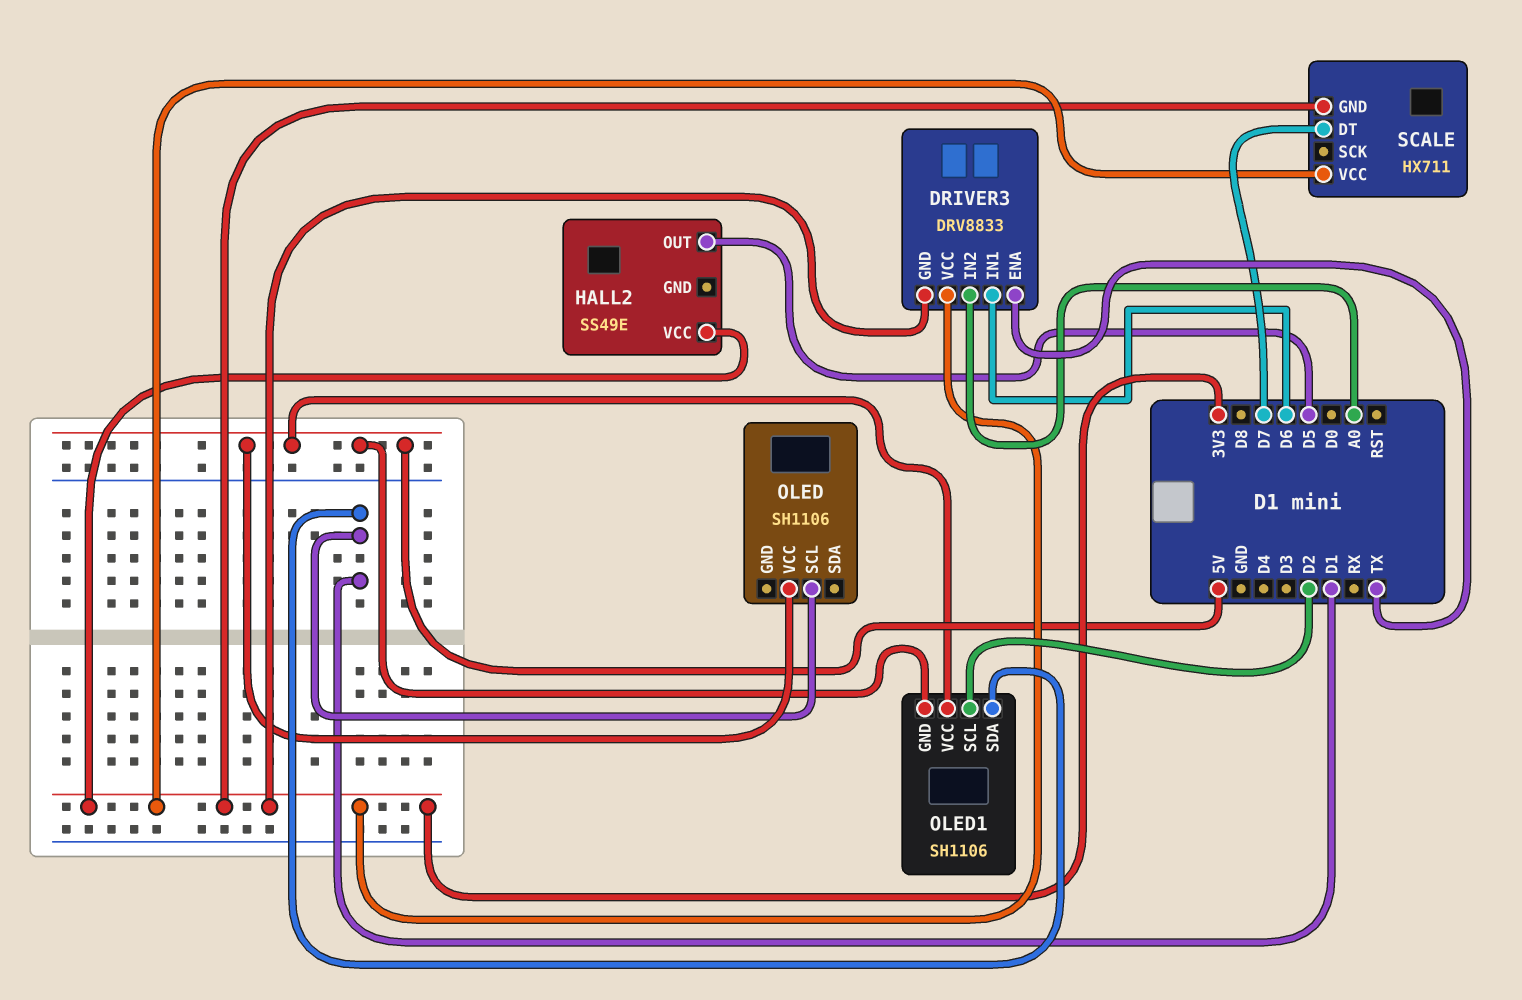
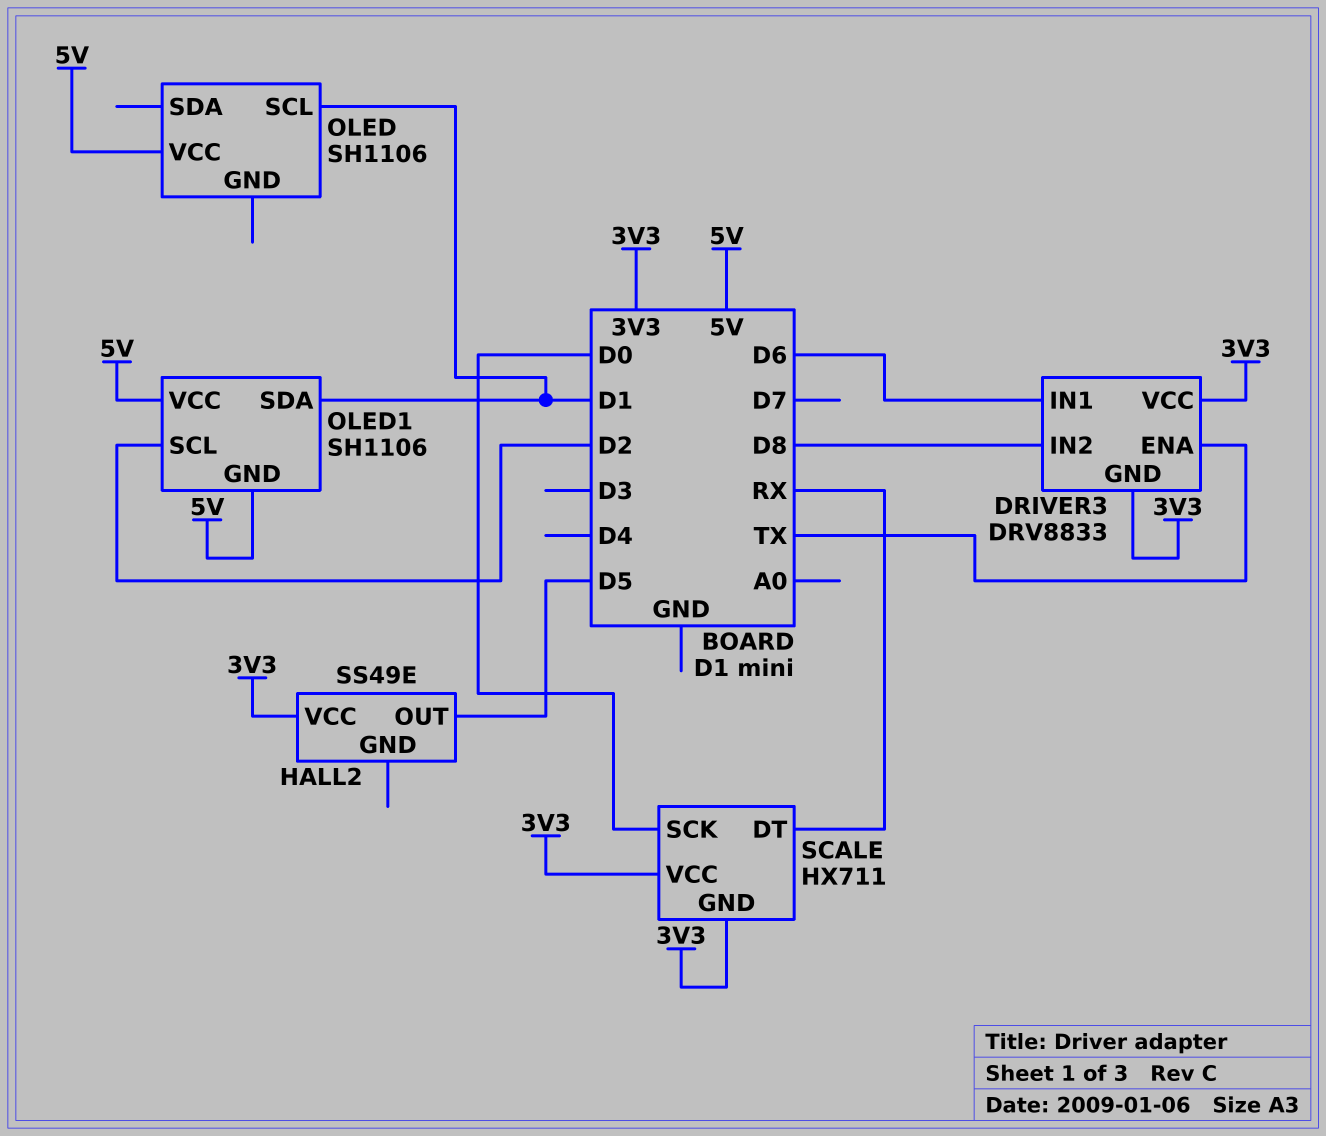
DRIVER3 pin IN2: A0 -> D8
SCALE pin DT: D7 -> RX
SCALE pin SCK: none -> D0

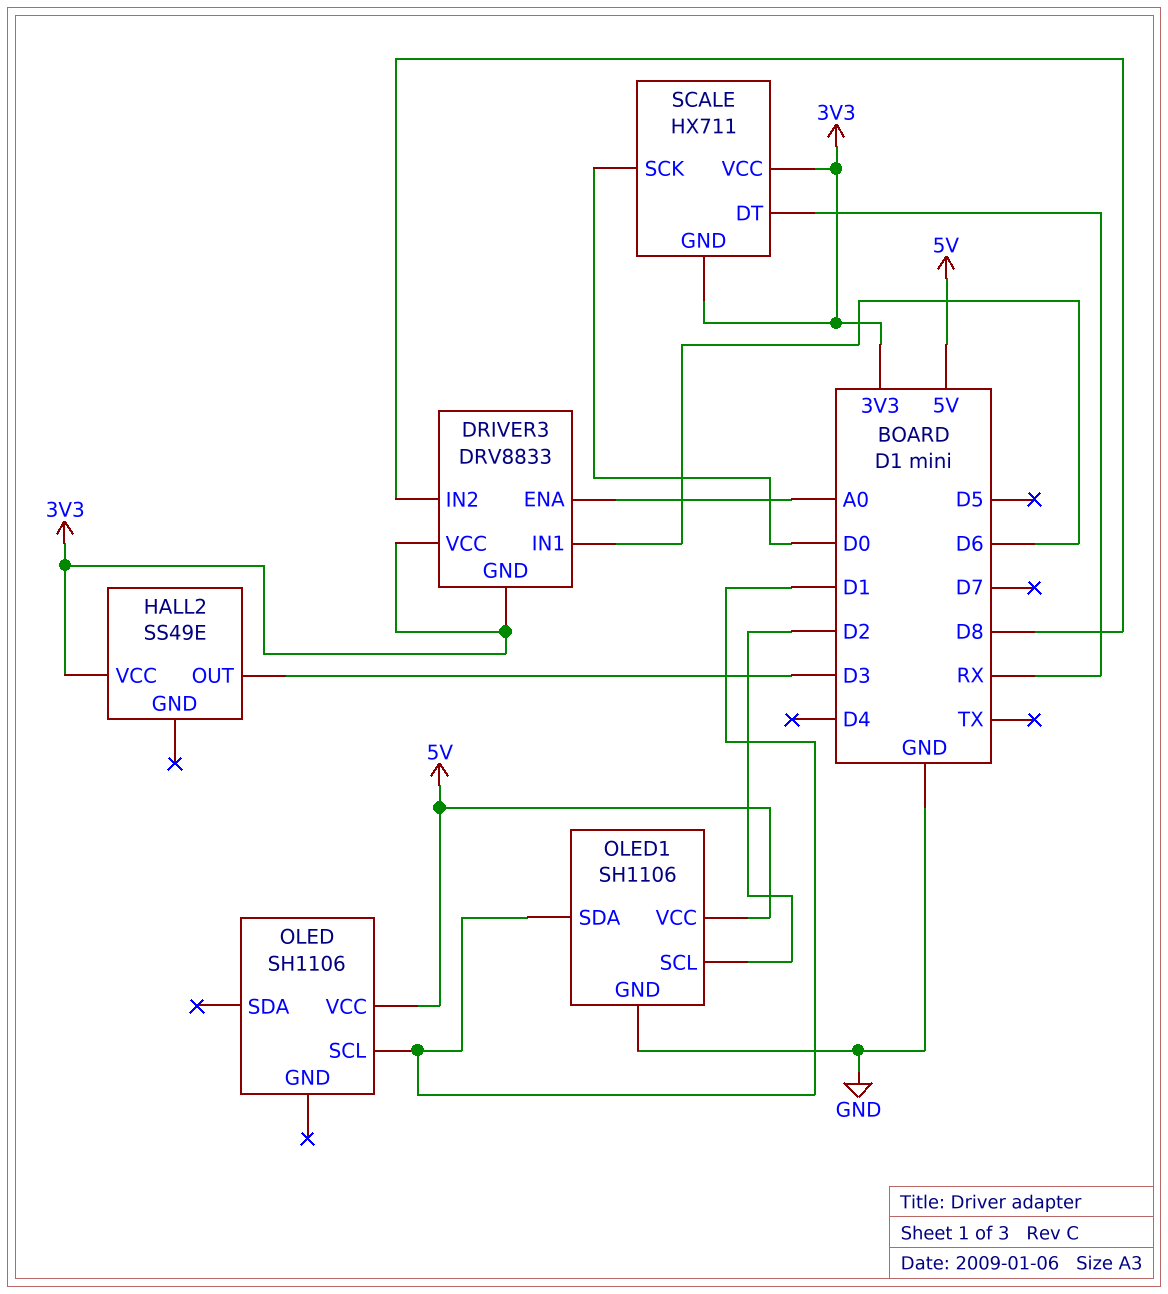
DRIVER3 pin ENA: TX -> A0
HALL2 pin OUT: D5 -> D3
OLED1 pin GND: 5V -> GND

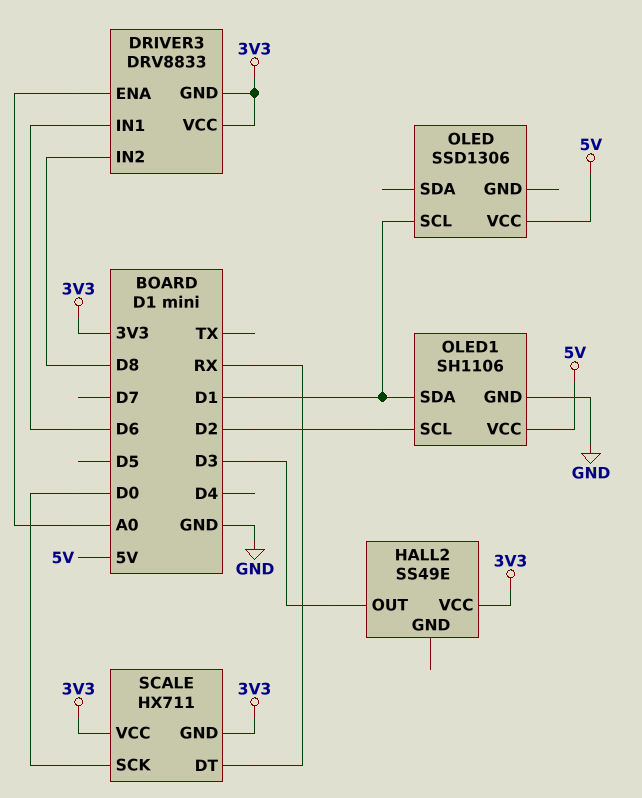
OLED: SH1106 -> SSD1306

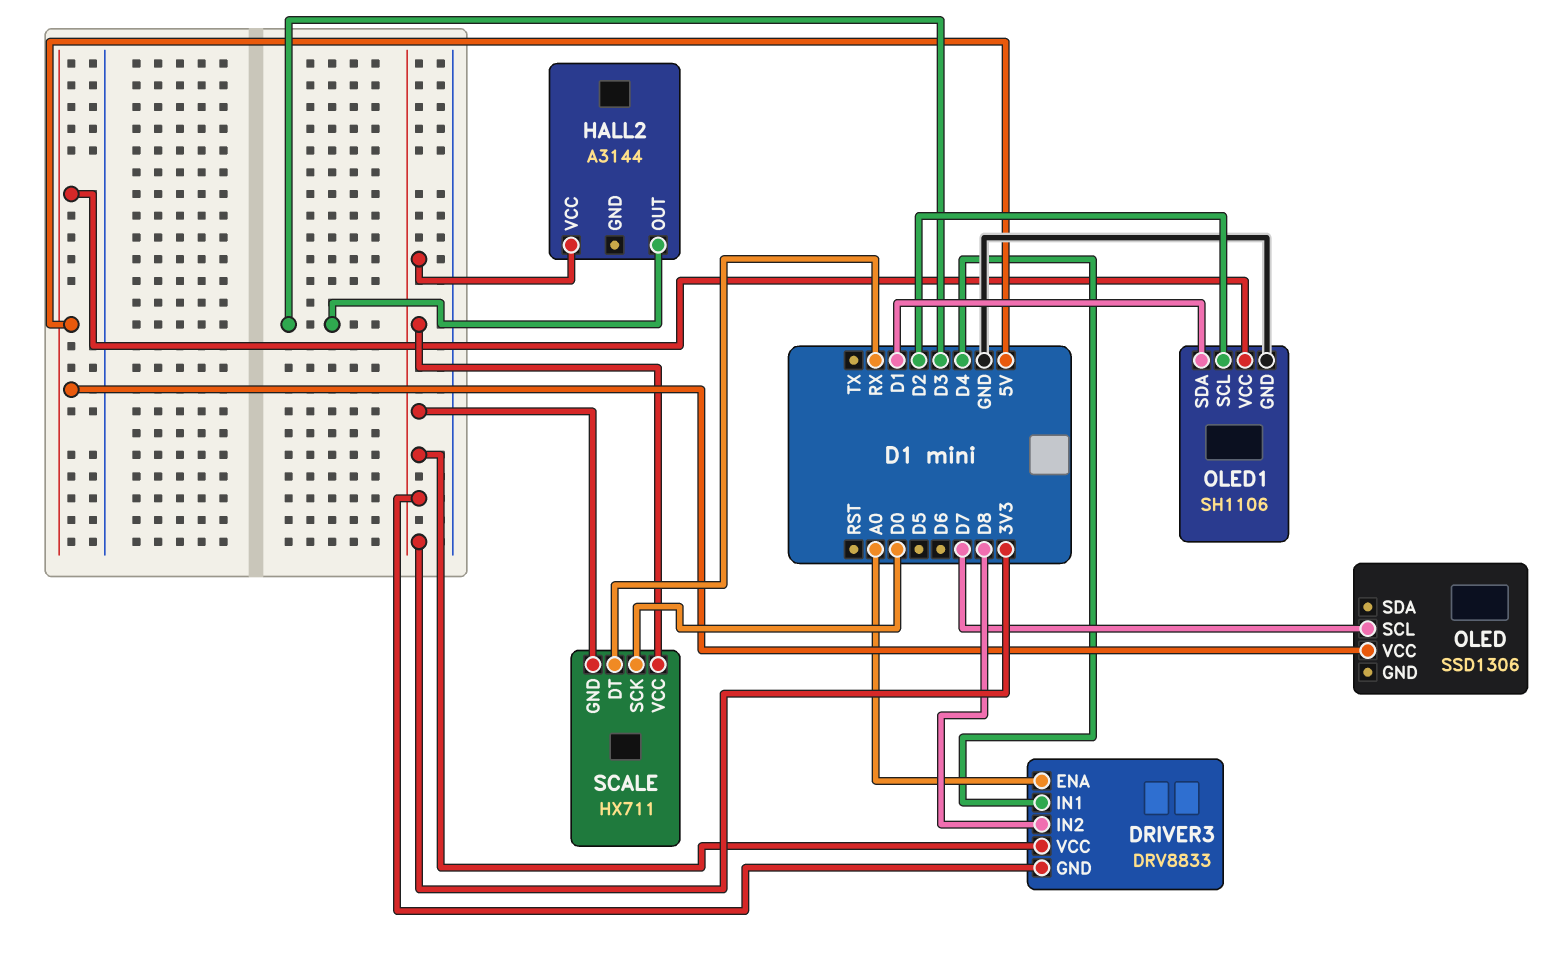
DRIVER3 pin IN1: D6 -> D4
HALL2: SS49E -> A3144
OLED pin SCL: D1 -> D7

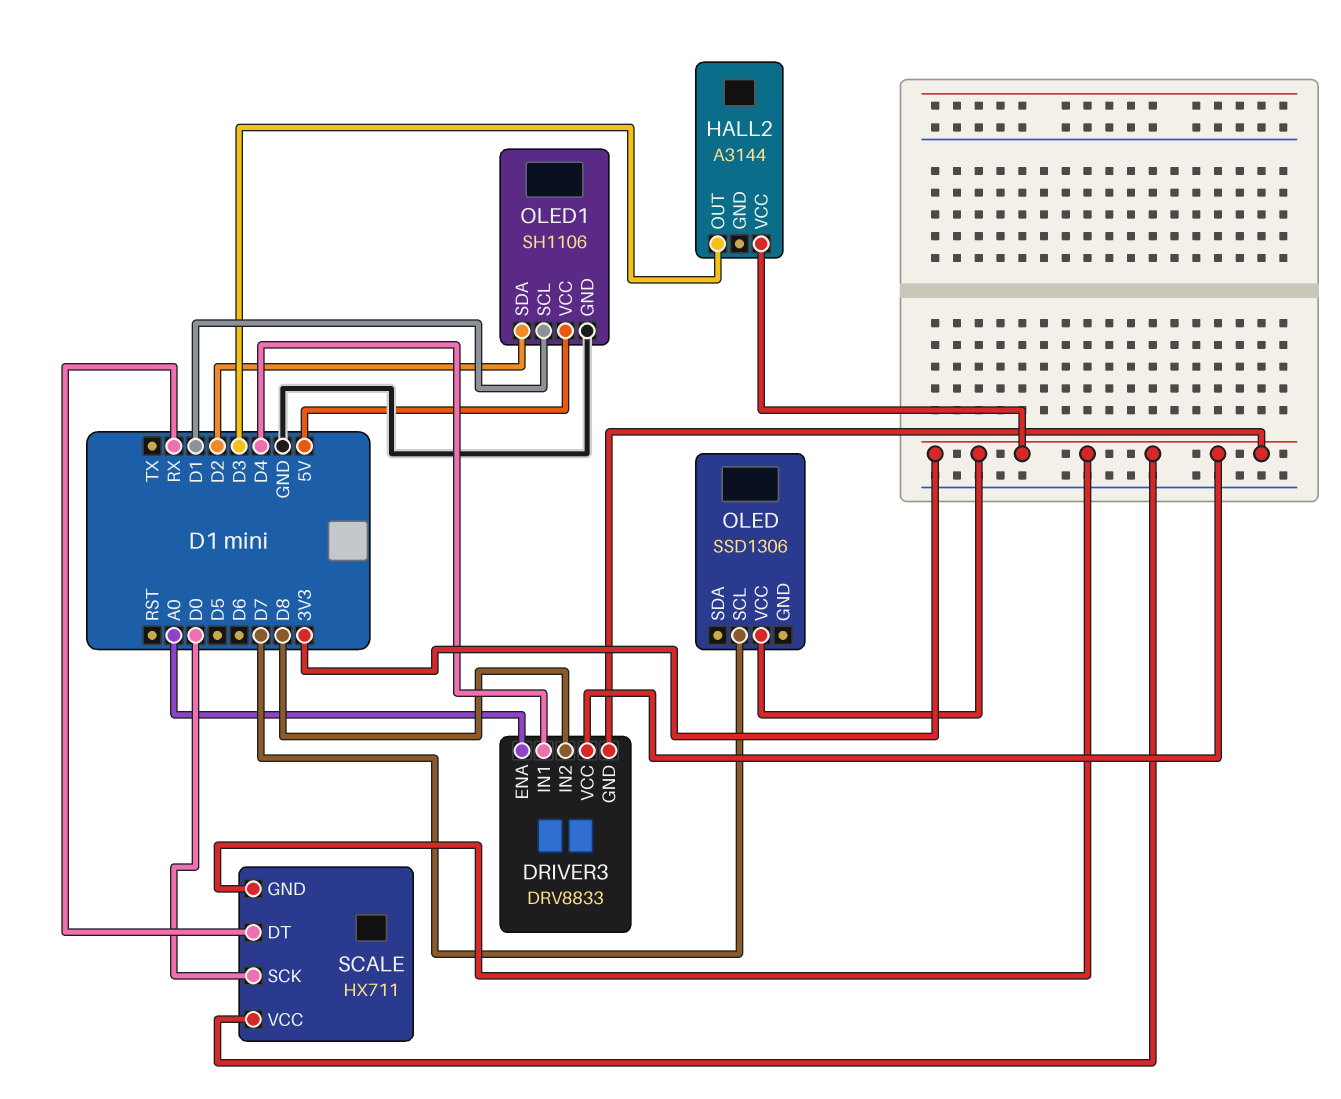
OLED pin VCC: 5V -> 3V3
OLED1 pin SCL: D2 -> D1
OLED1 pin SDA: D1 -> D2

